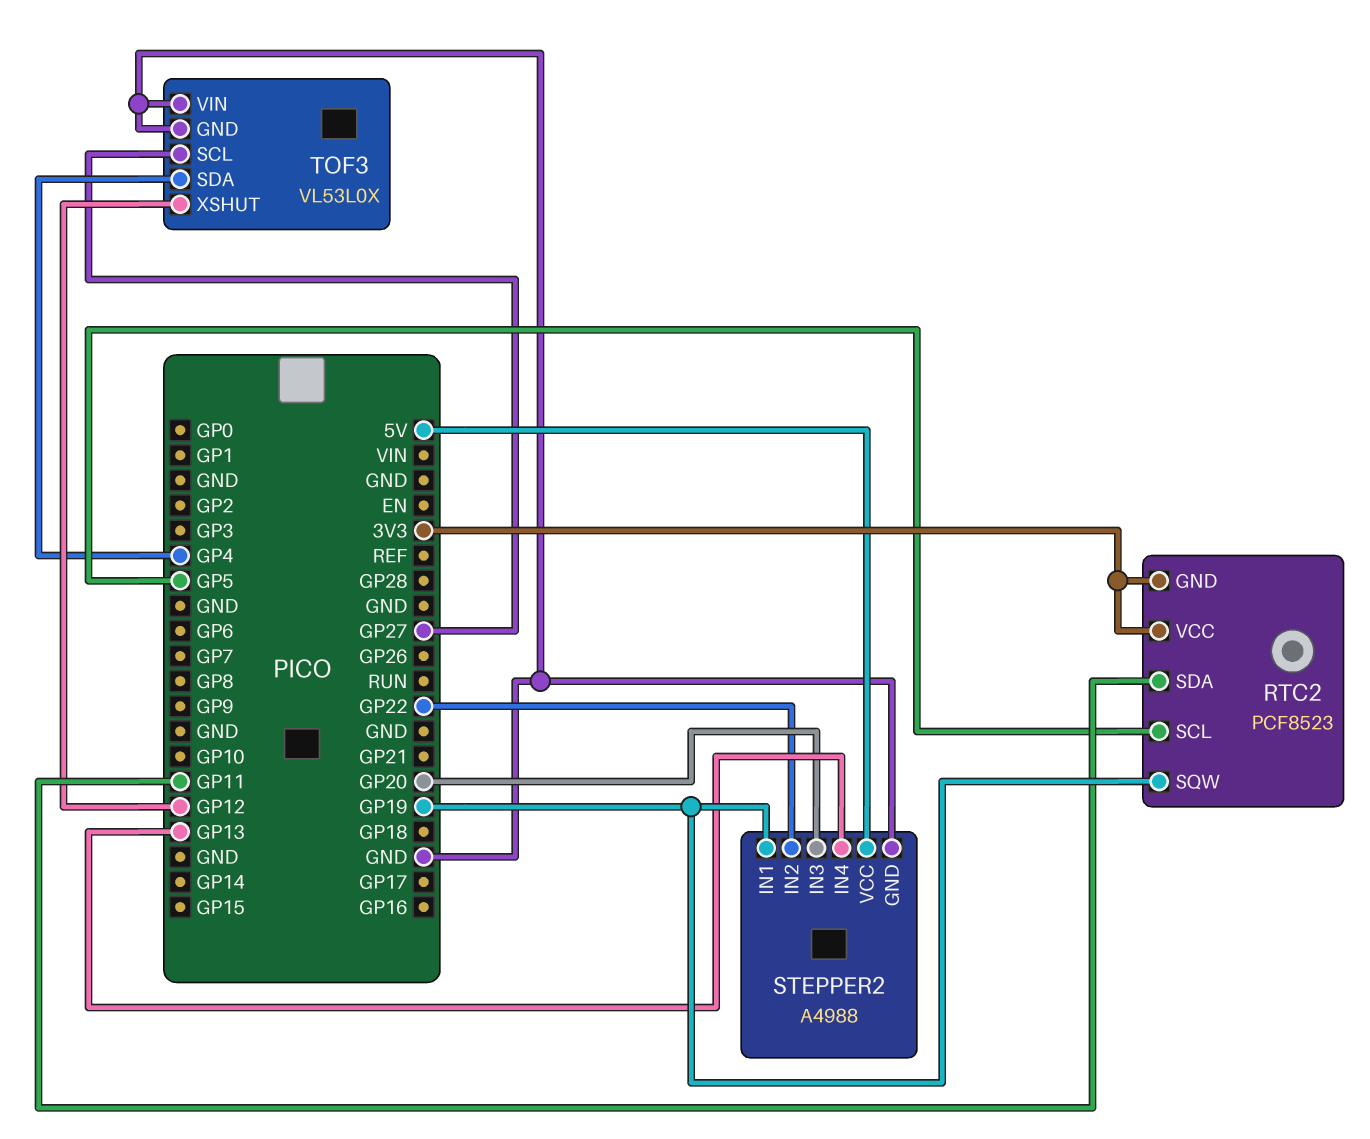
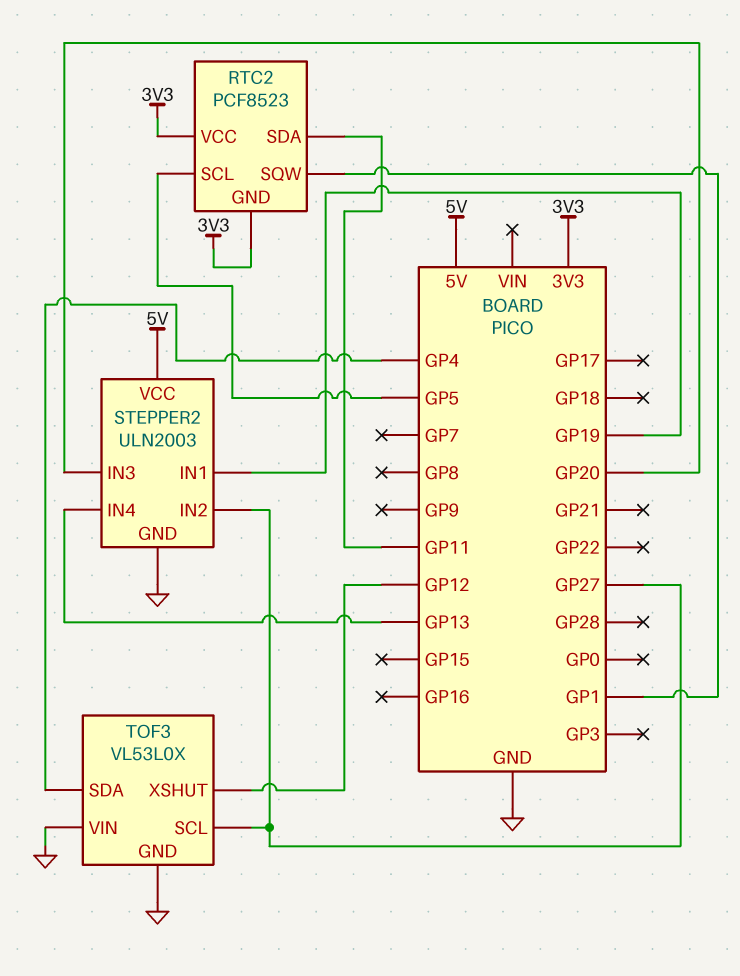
RTC2 pin SQW: GP19 -> GP1
STEPPER2: A4988 -> ULN2003
STEPPER2 pin IN2: GP22 -> GP27

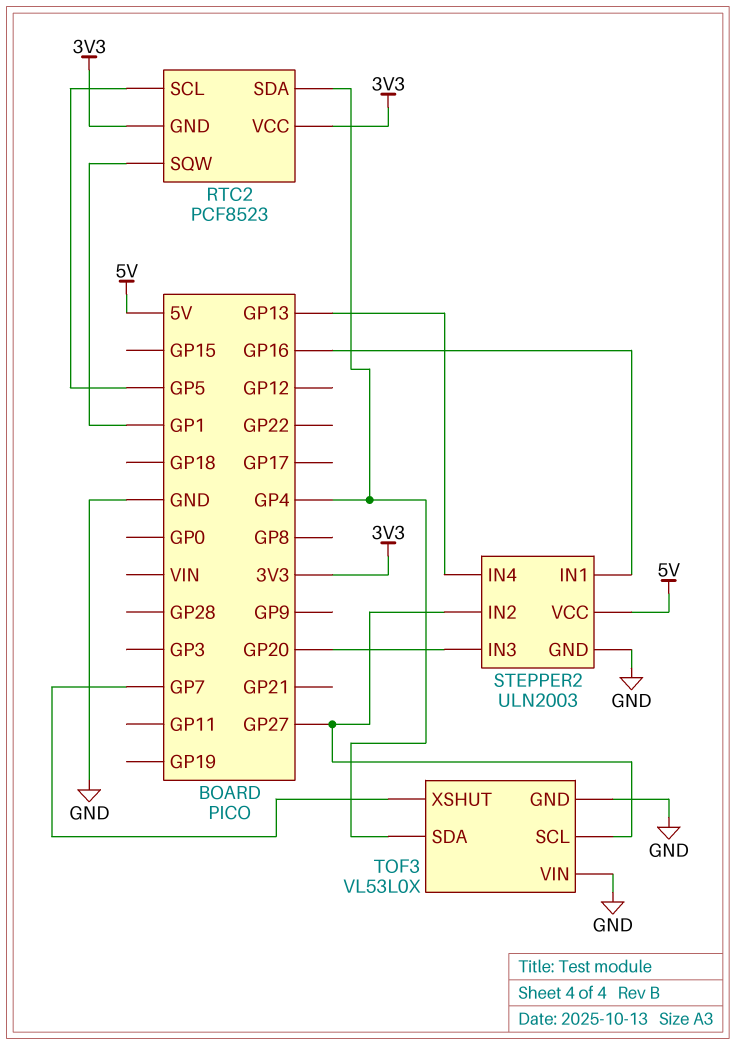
RTC2 pin SDA: GP11 -> GP4
STEPPER2 pin IN1: GP19 -> GP16
TOF3 pin XSHUT: GP12 -> GP7

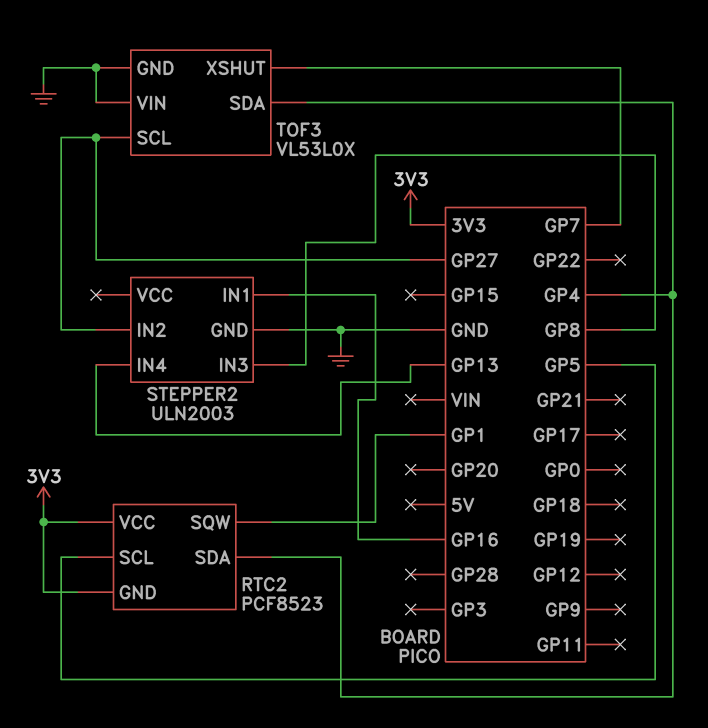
STEPPER2 pin IN3: GP20 -> GP8
STEPPER2 pin VCC: 5V -> none

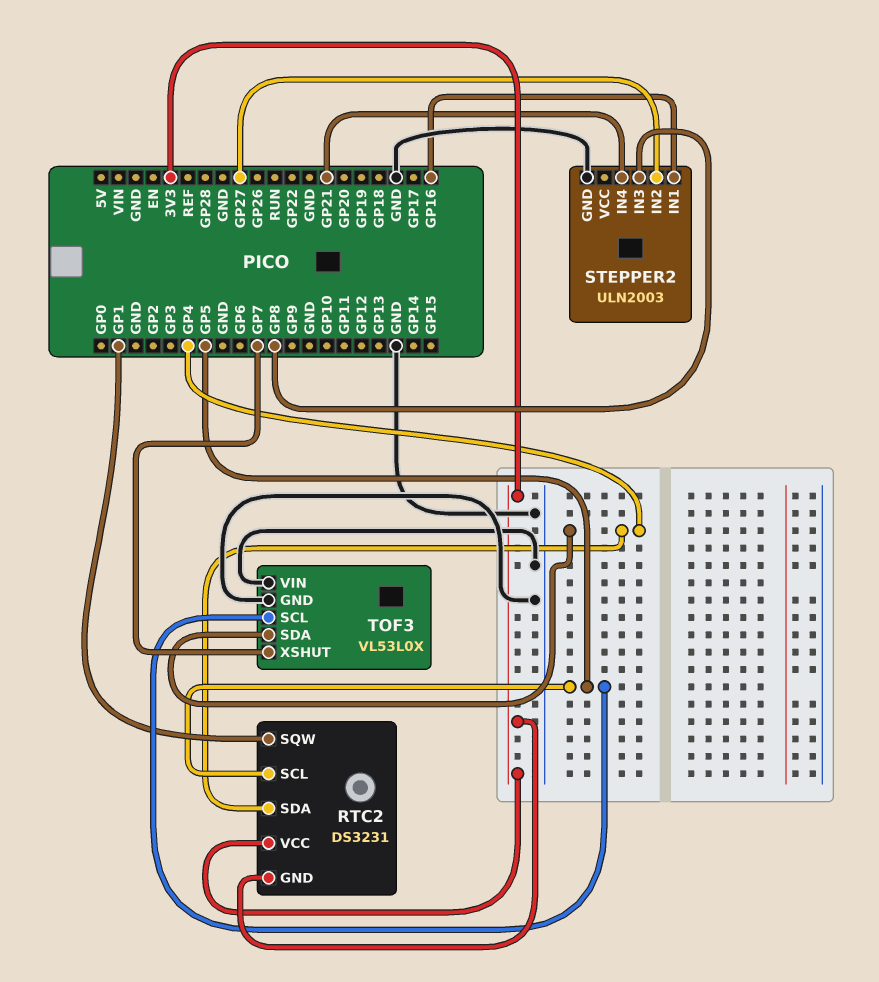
RTC2: PCF8523 -> DS3231
STEPPER2 pin IN4: GP13 -> GP21
TOF3 pin SCL: GP27 -> GP5

